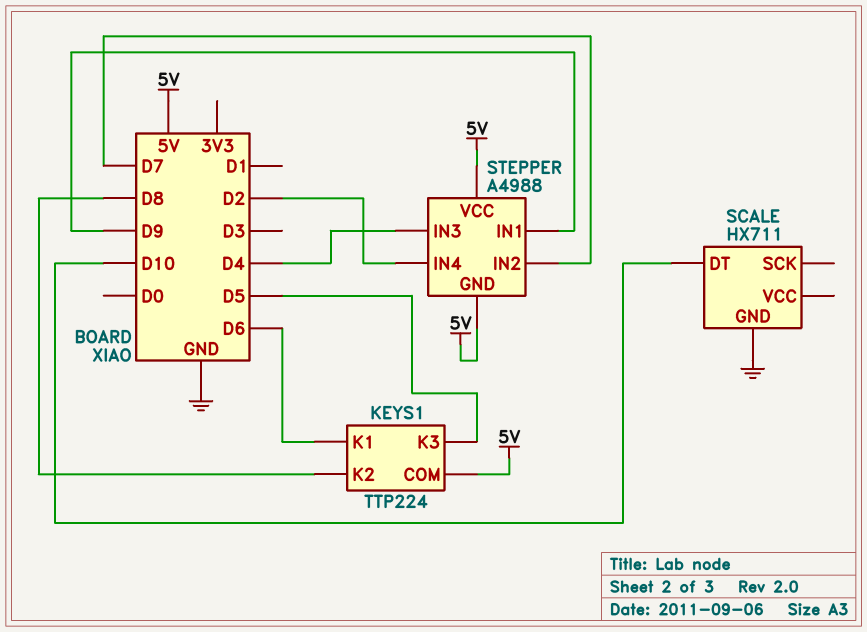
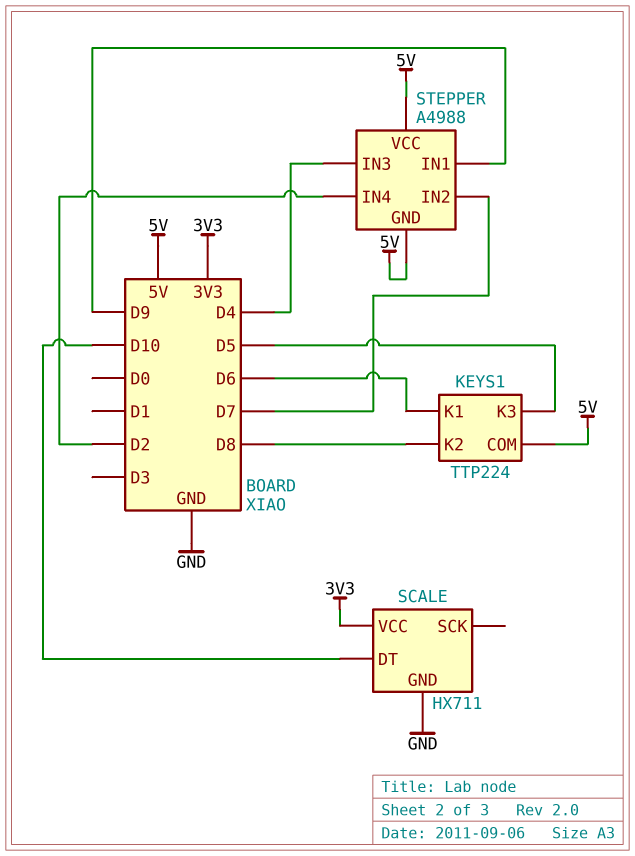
SCALE pin VCC: none -> 3V3

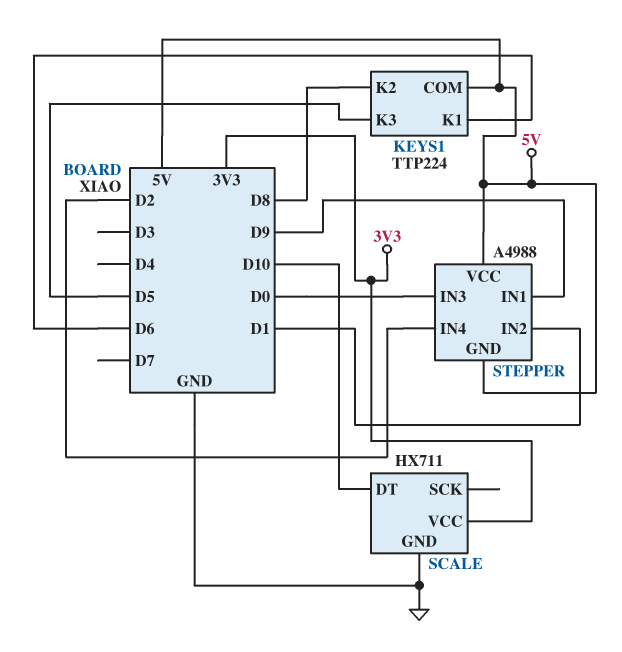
STEPPER pin IN2: D7 -> D1
STEPPER pin IN3: D4 -> D0

